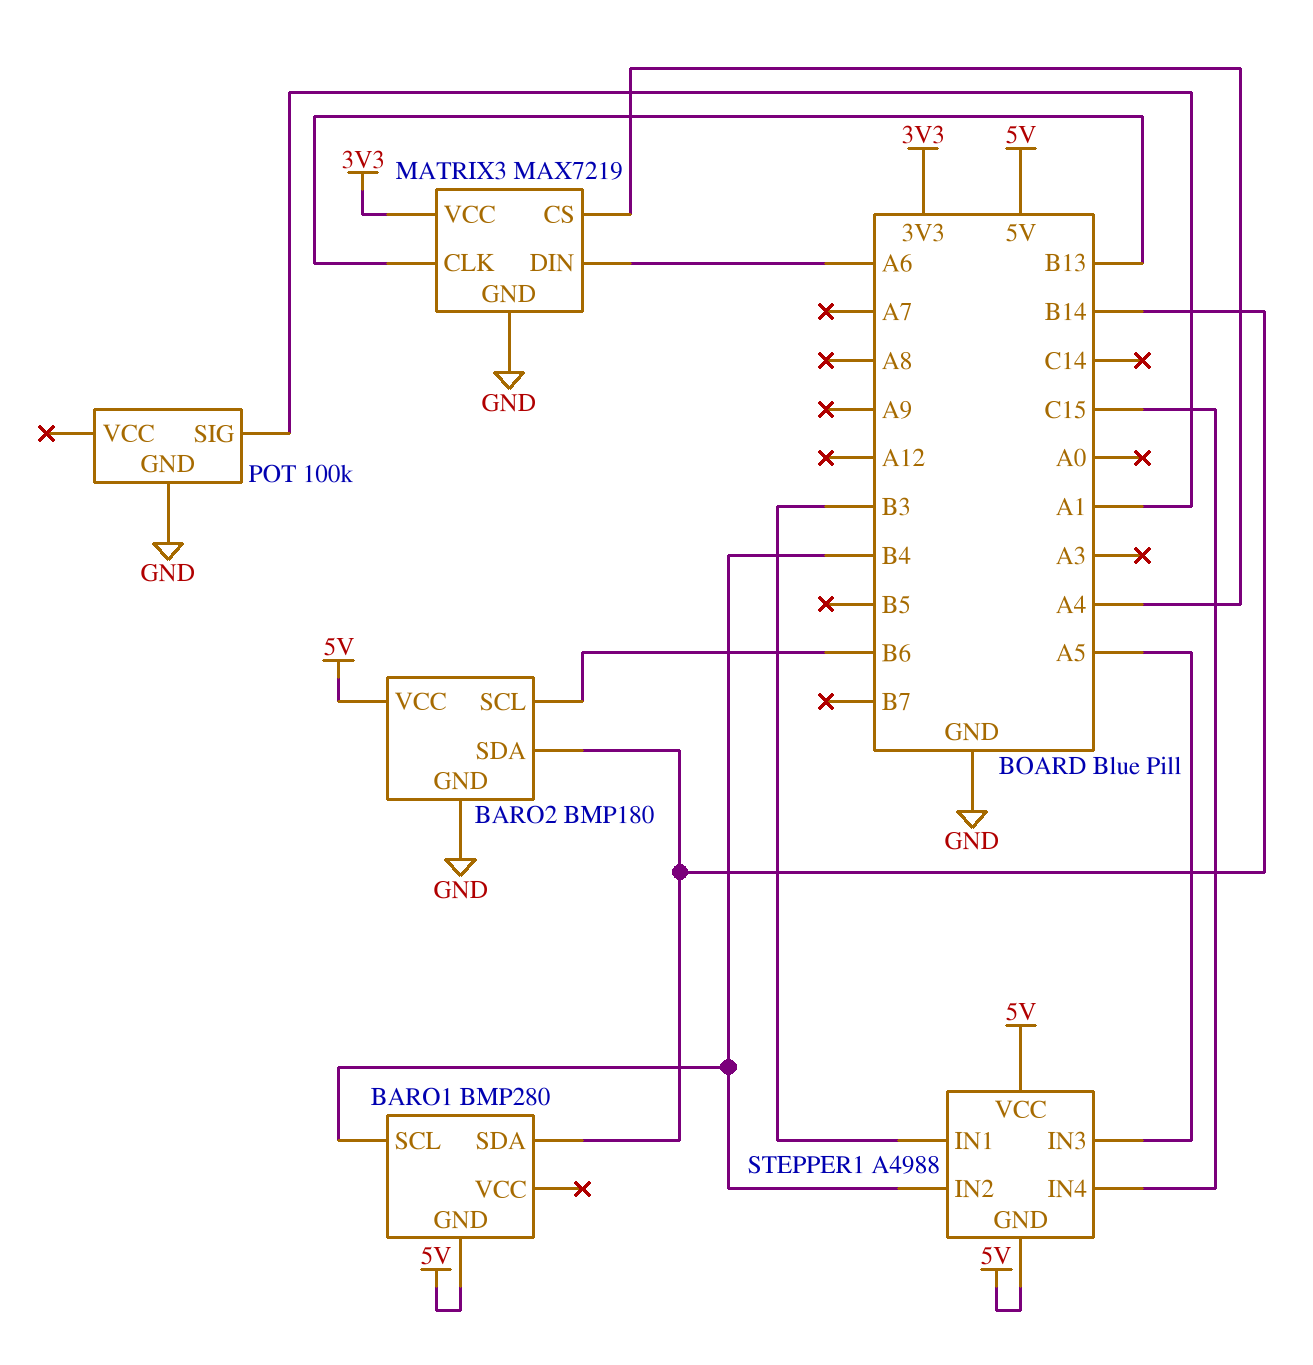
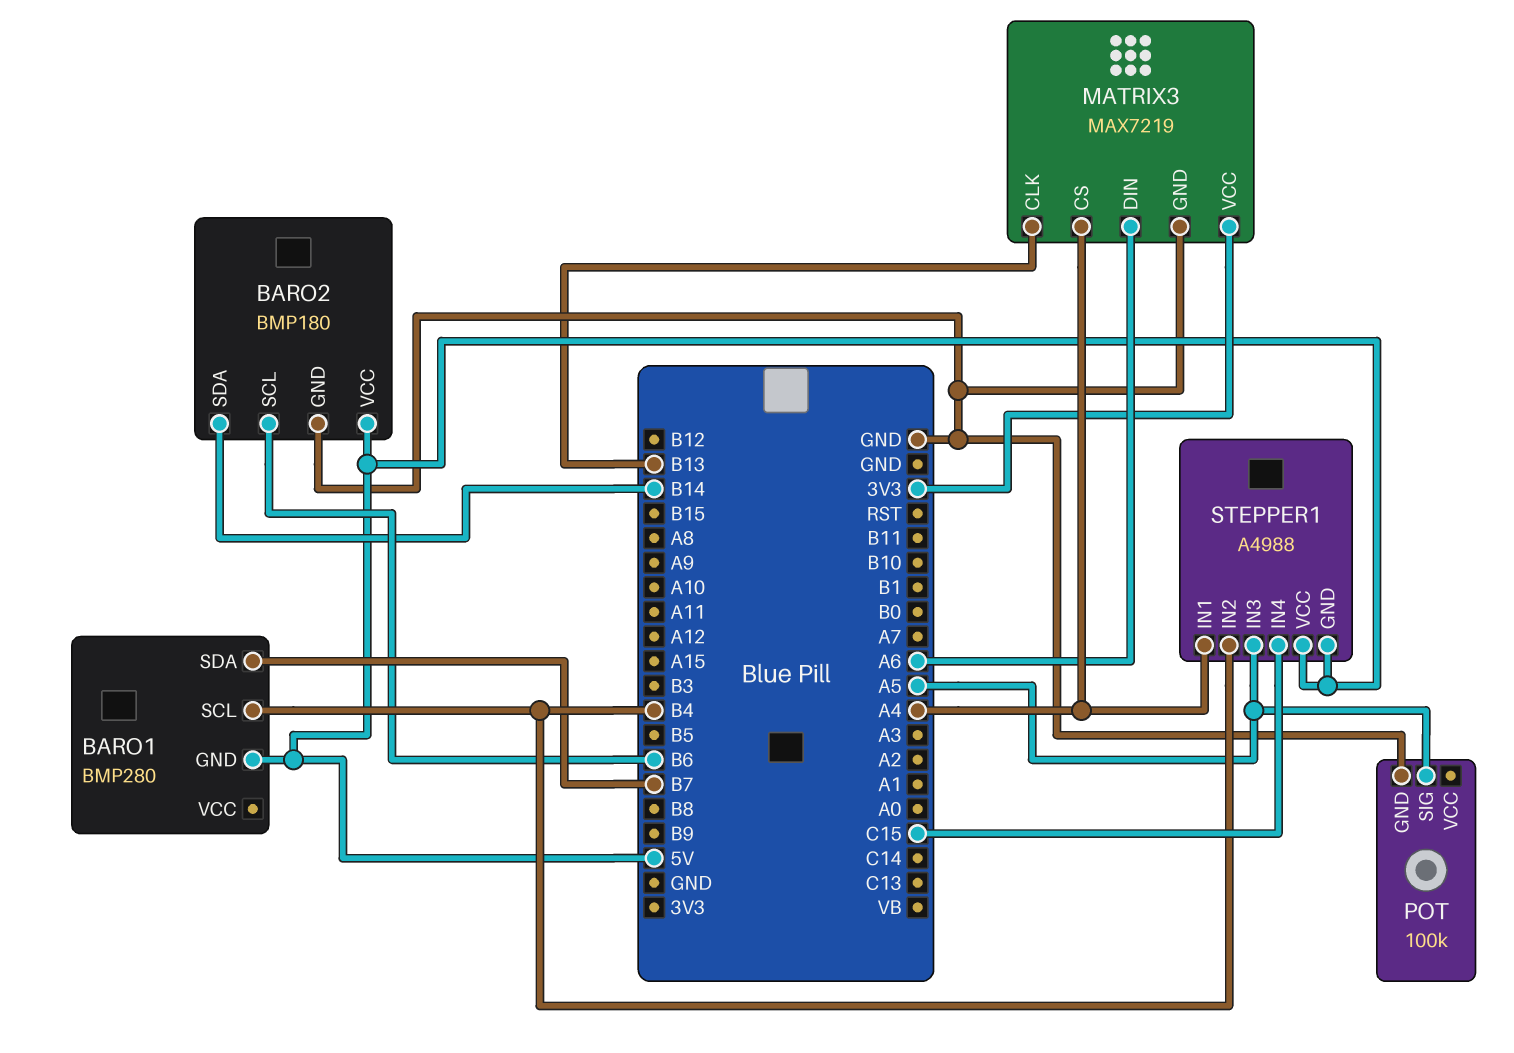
BARO1 pin SDA: B14 -> B7
POT pin SIG: A1 -> A5
STEPPER1 pin IN1: B3 -> A4

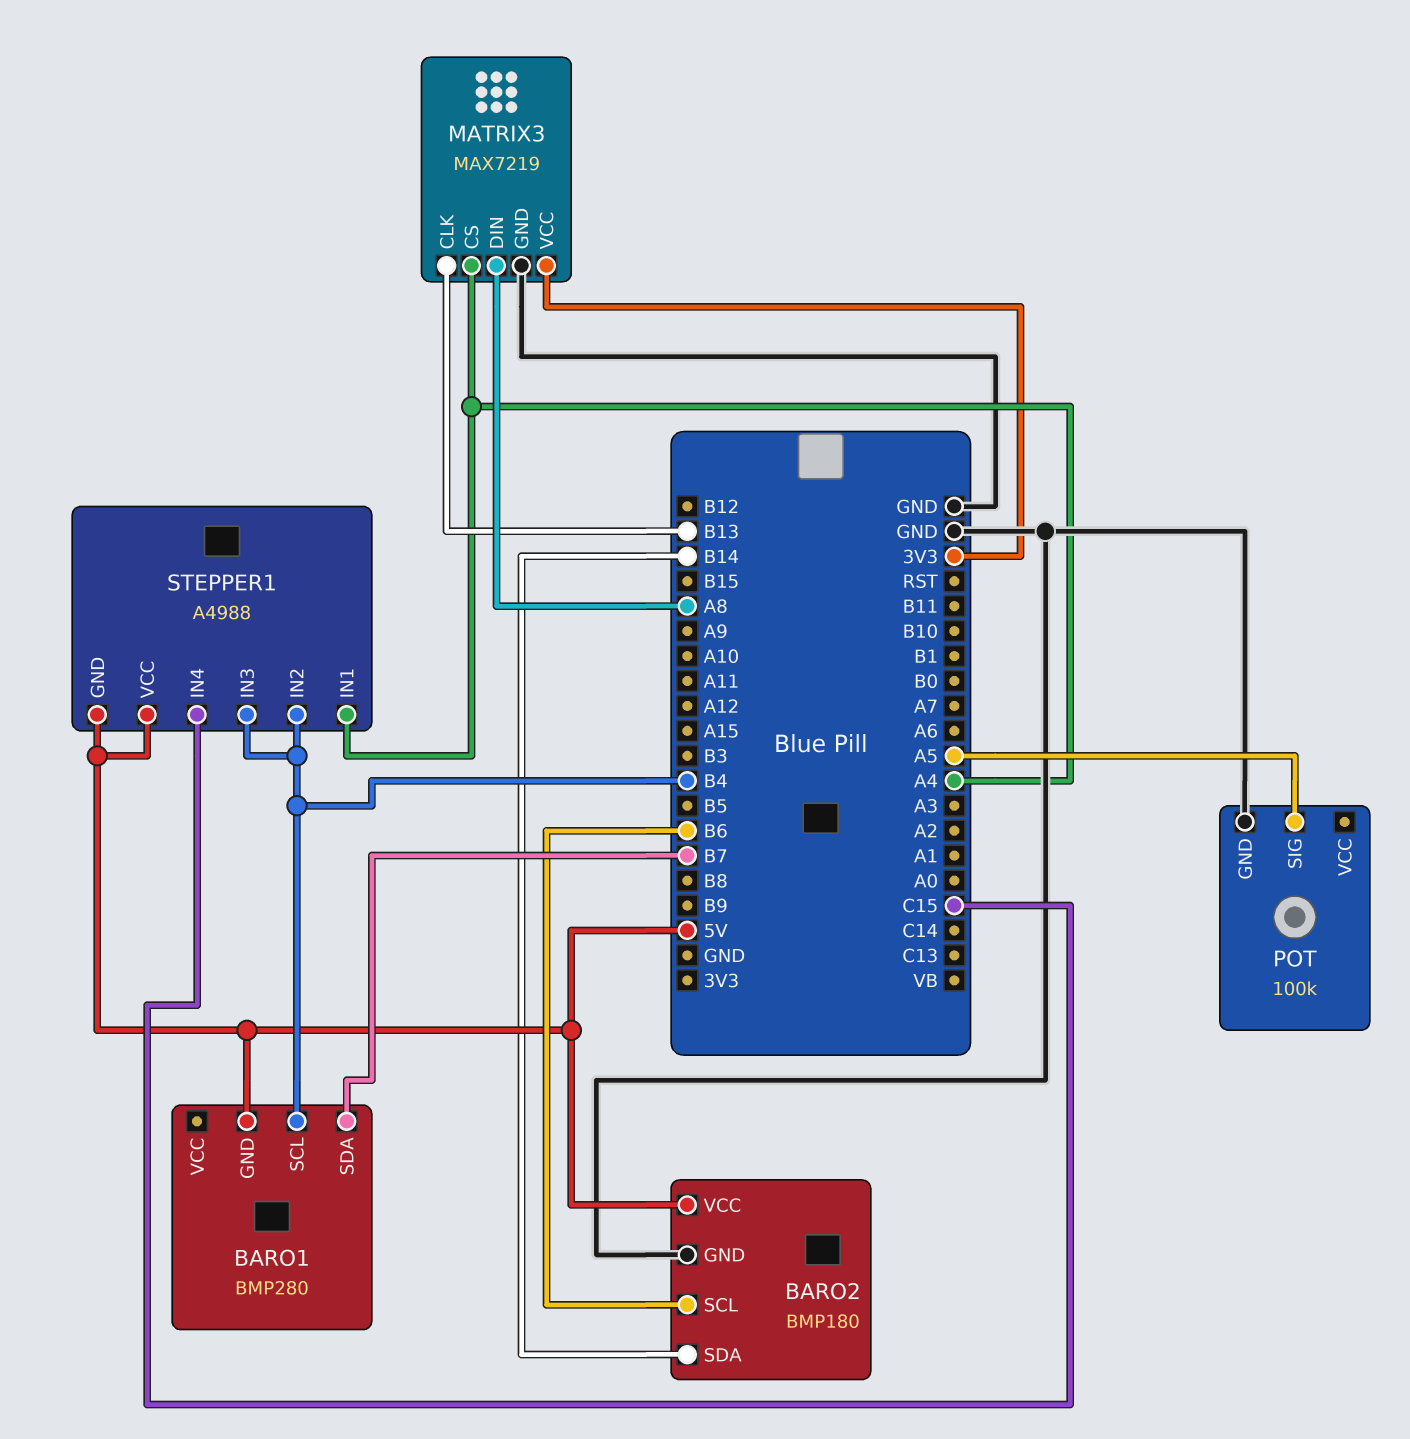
MATRIX3 pin DIN: A6 -> A8
STEPPER1 pin IN3: A5 -> B4

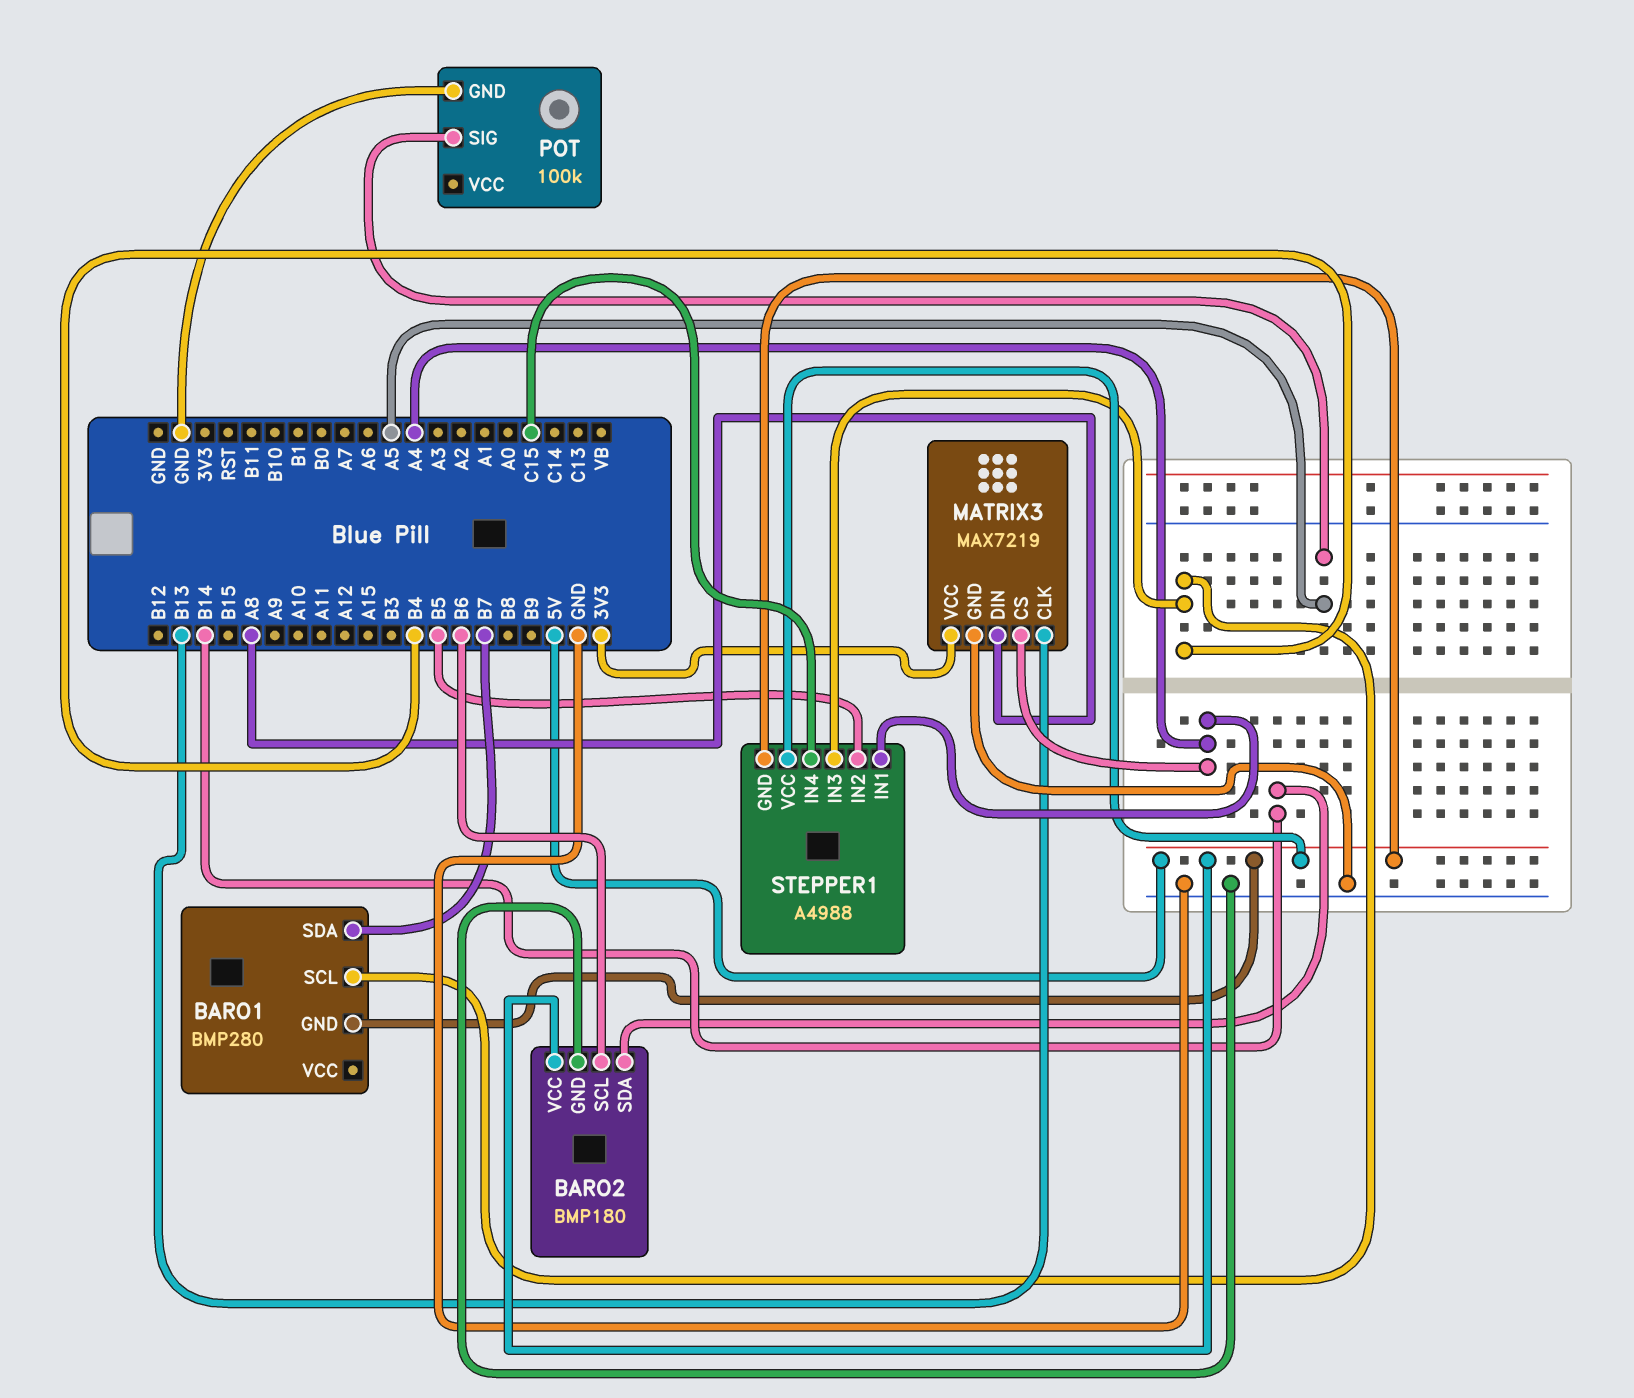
STEPPER1 pin IN2: B4 -> B5

